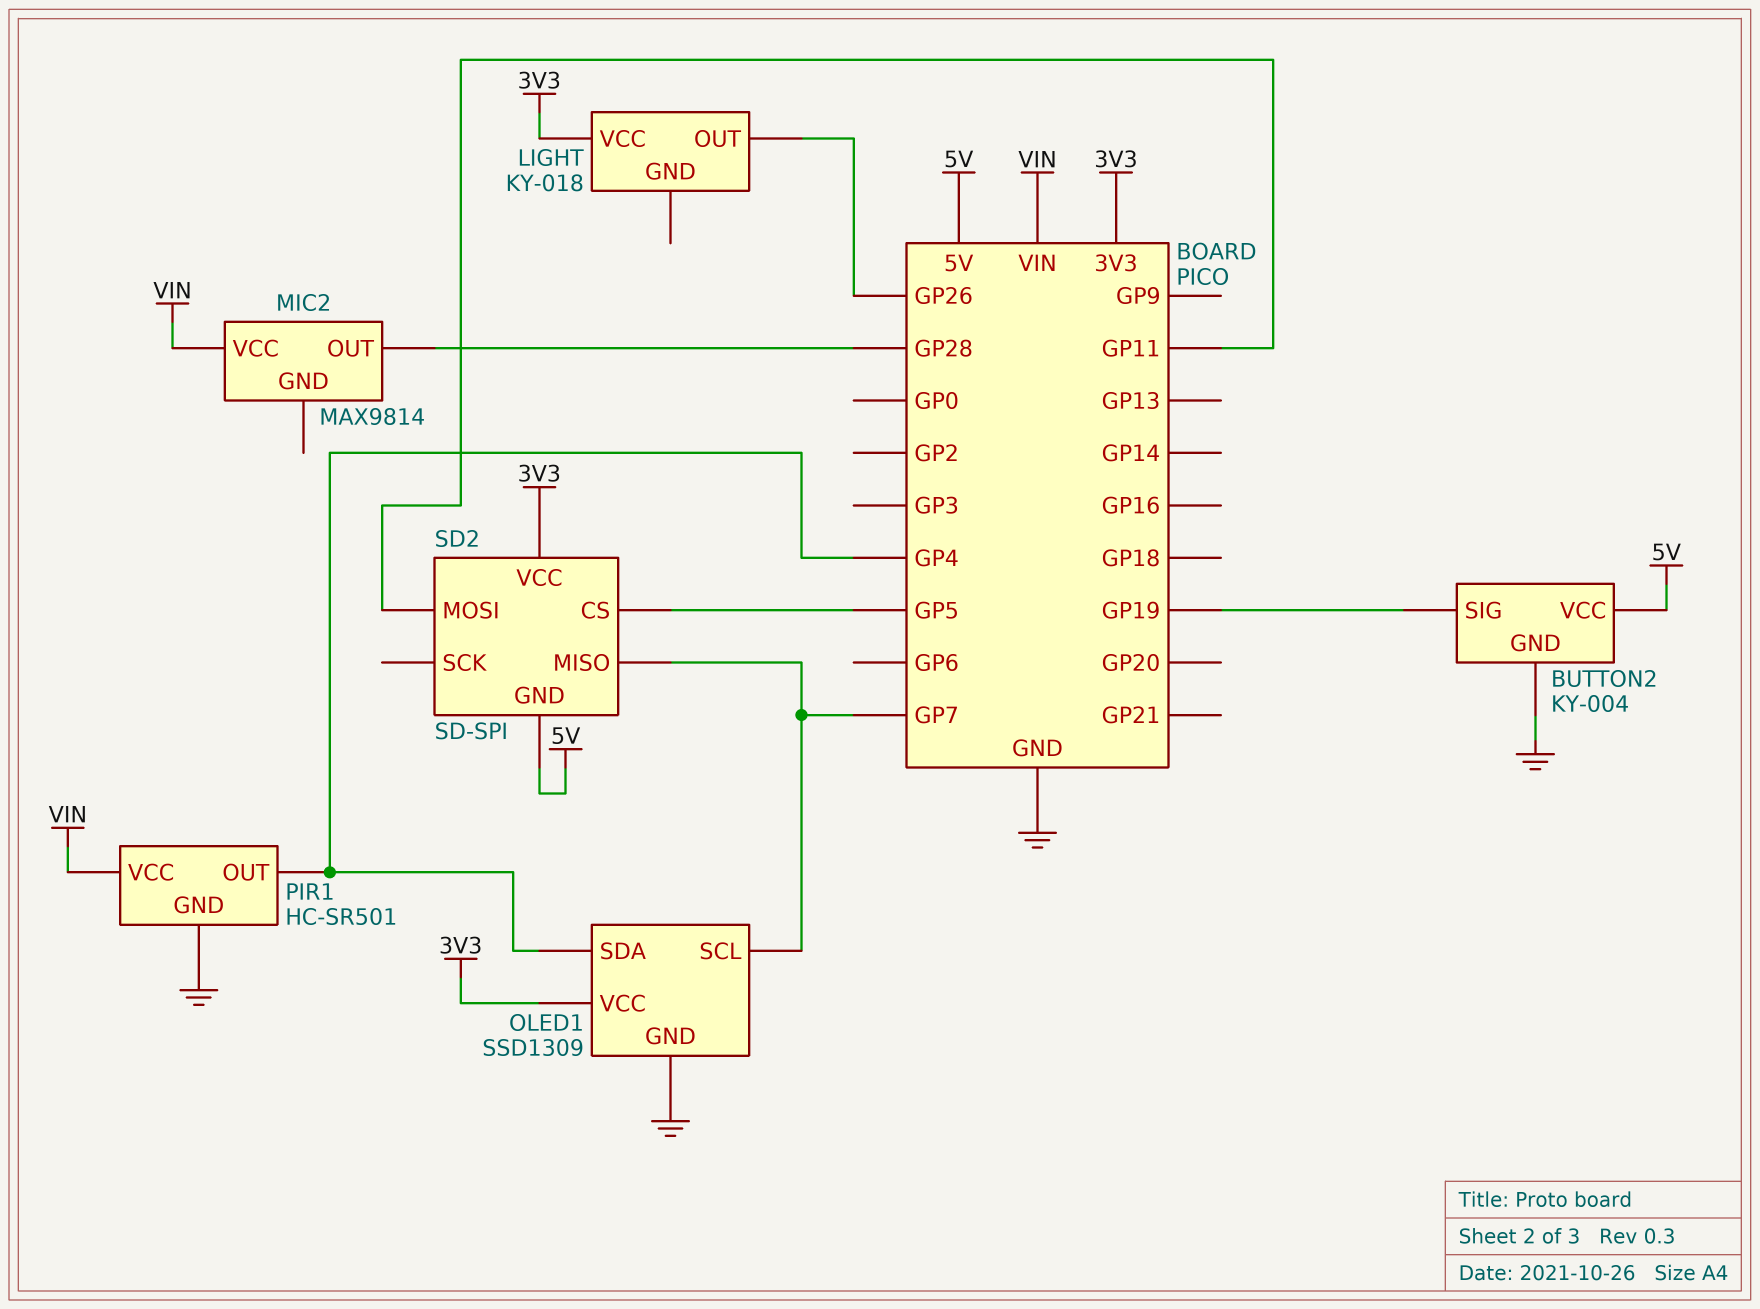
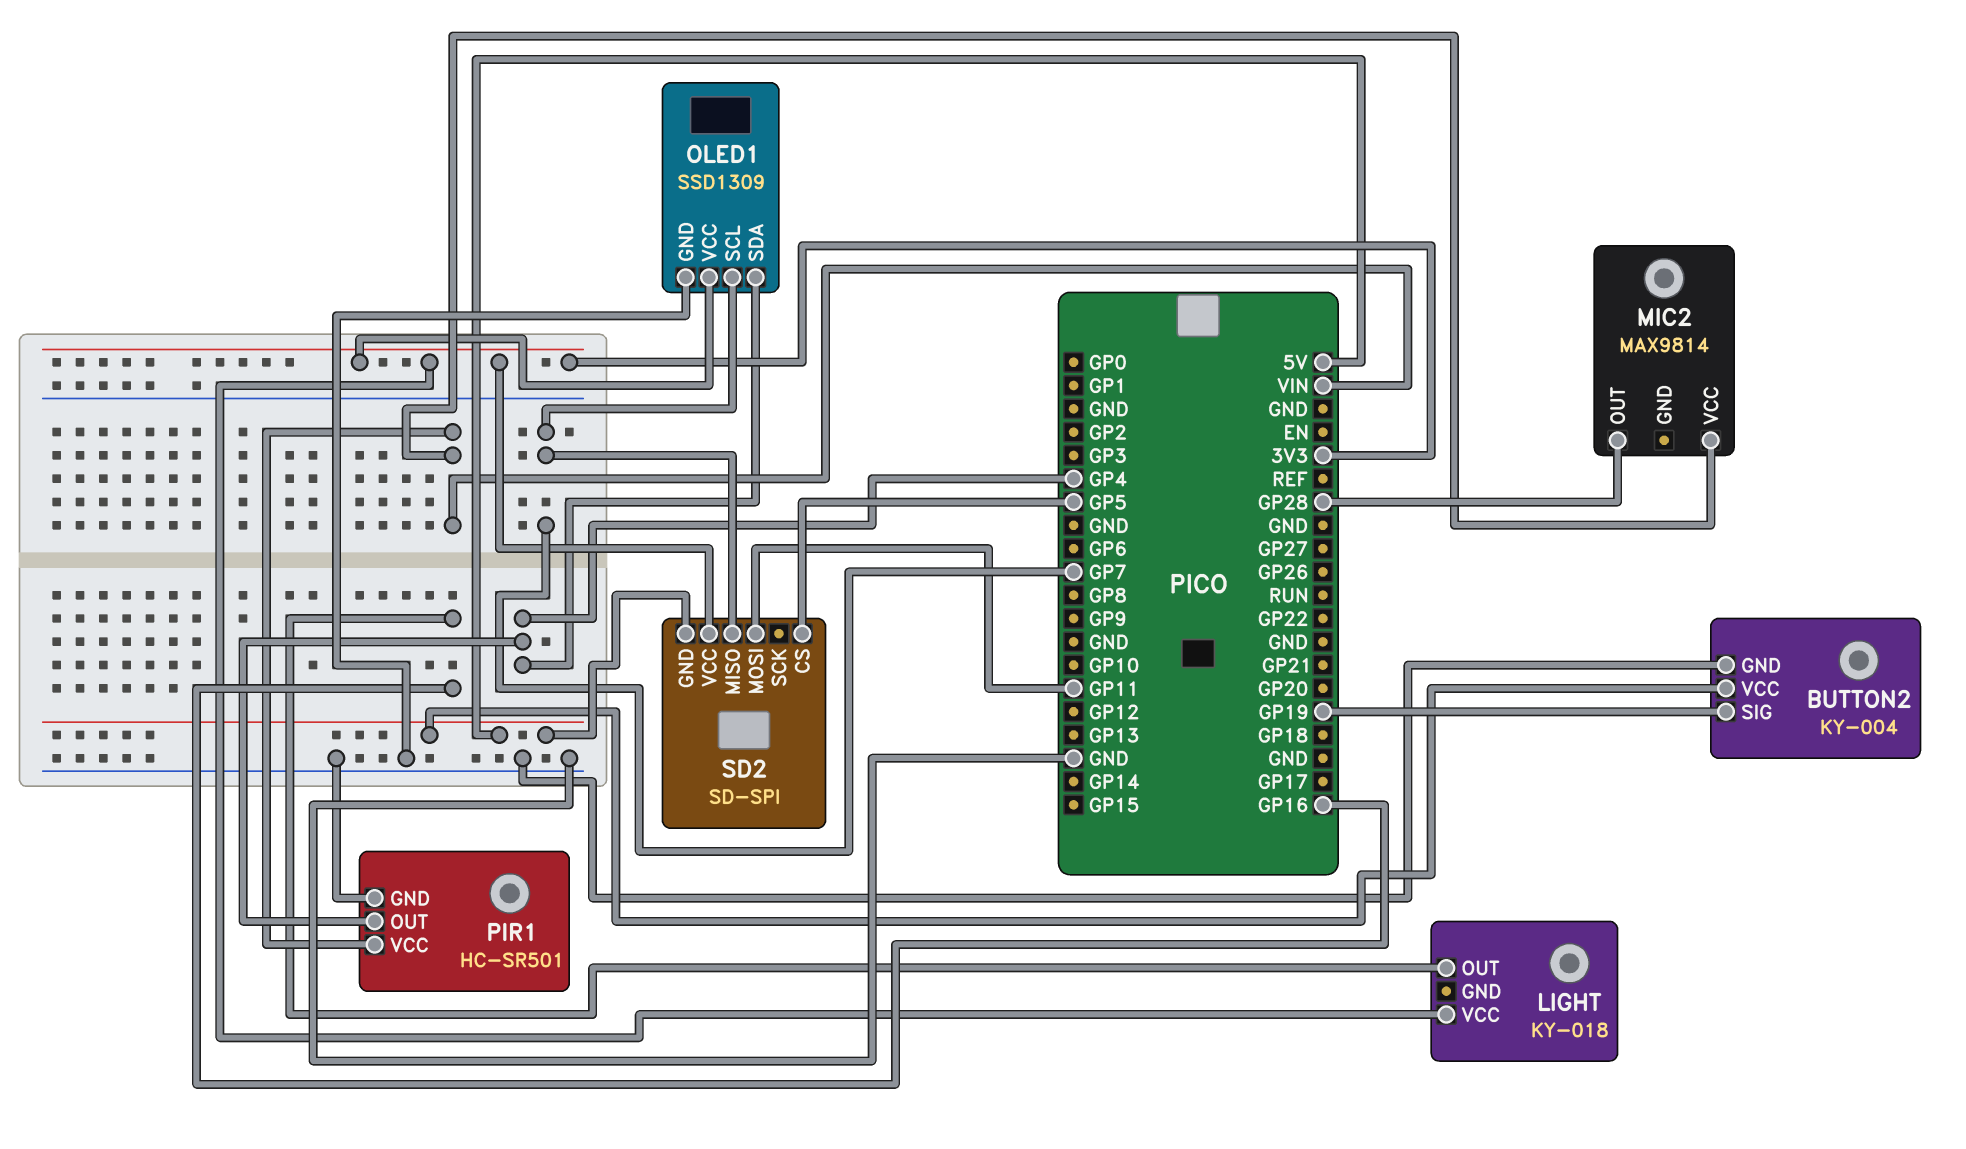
LIGHT pin OUT: GP26 -> GP16

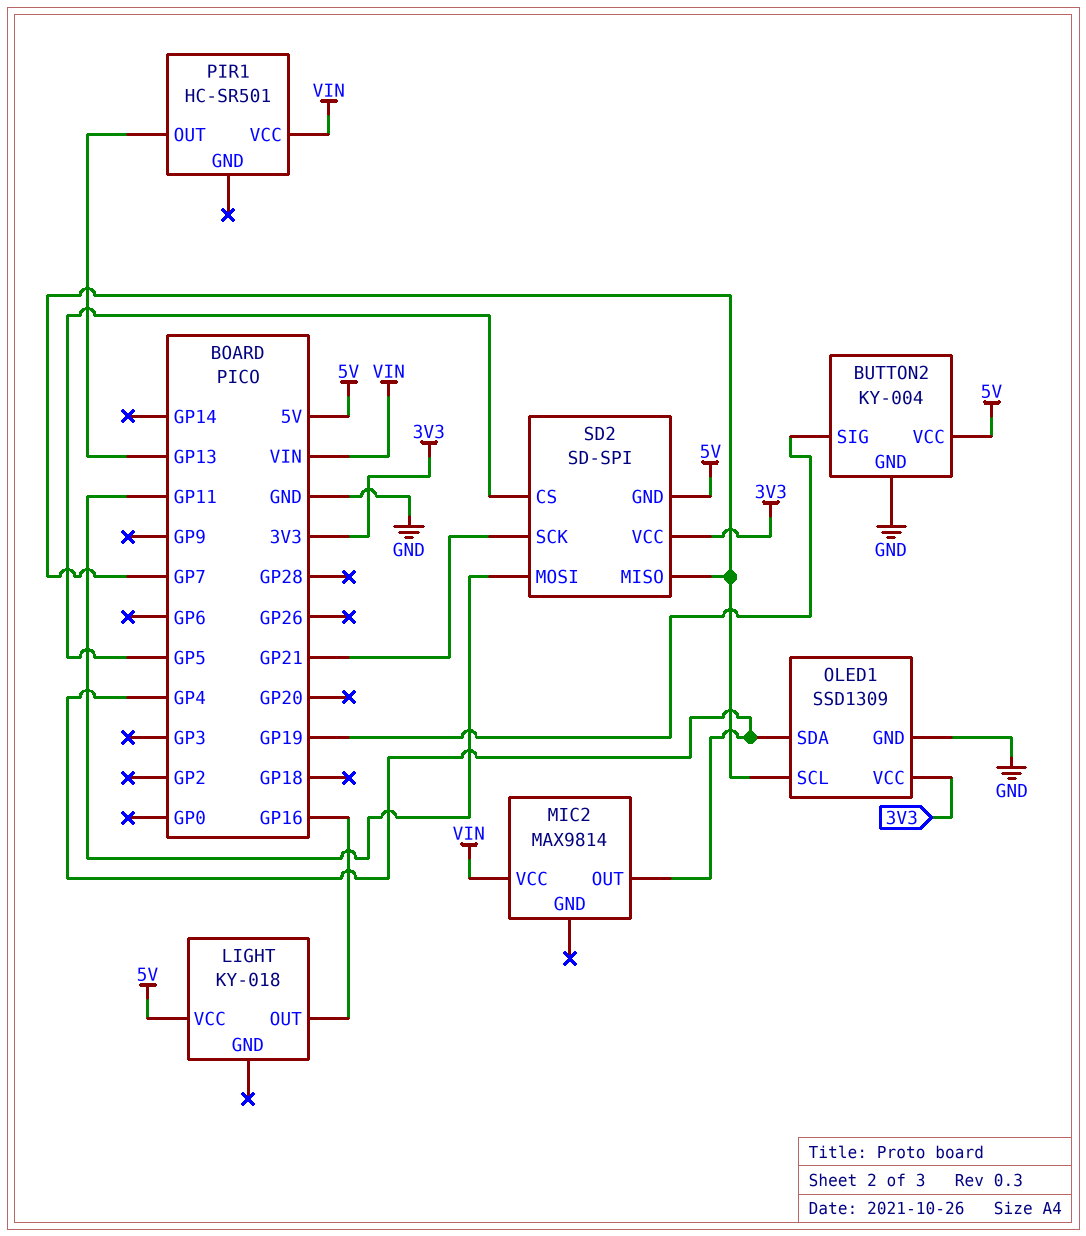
LIGHT pin VCC: 3V3 -> 5V
MIC2 pin OUT: GP28 -> GP4
PIR1 pin GND: GND -> none
PIR1 pin OUT: GP4 -> GP13
SD2 pin SCK: none -> GP21

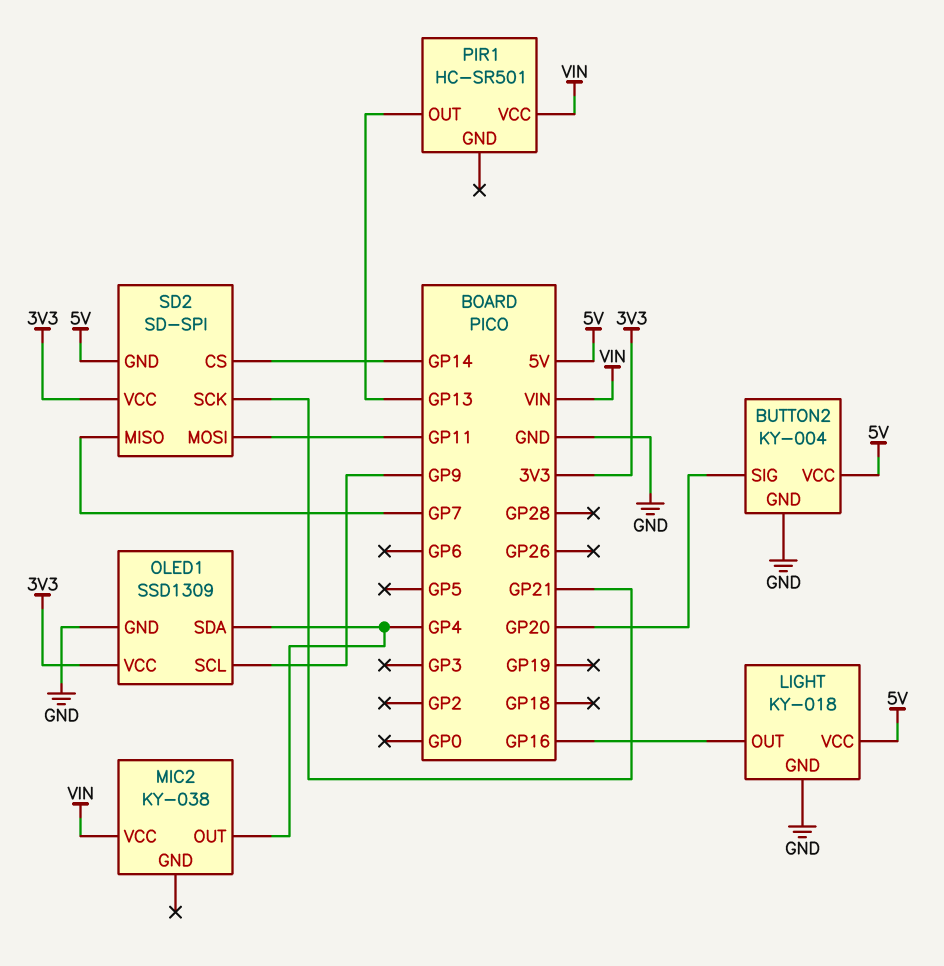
BUTTON2 pin SIG: GP19 -> GP20
LIGHT pin GND: none -> GND
MIC2: MAX9814 -> KY-038
OLED1 pin SCL: GP7 -> GP9
SD2 pin CS: GP5 -> GP14

